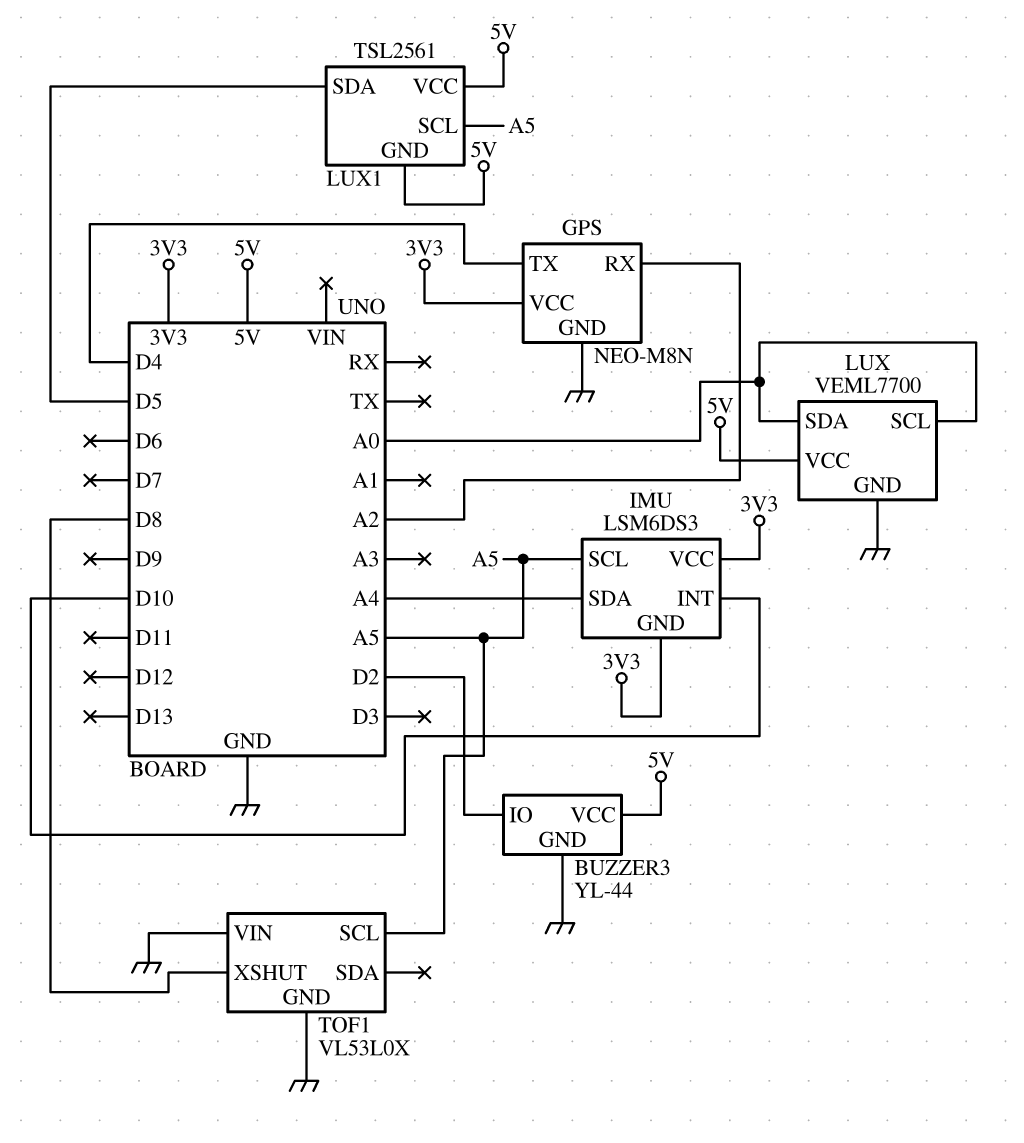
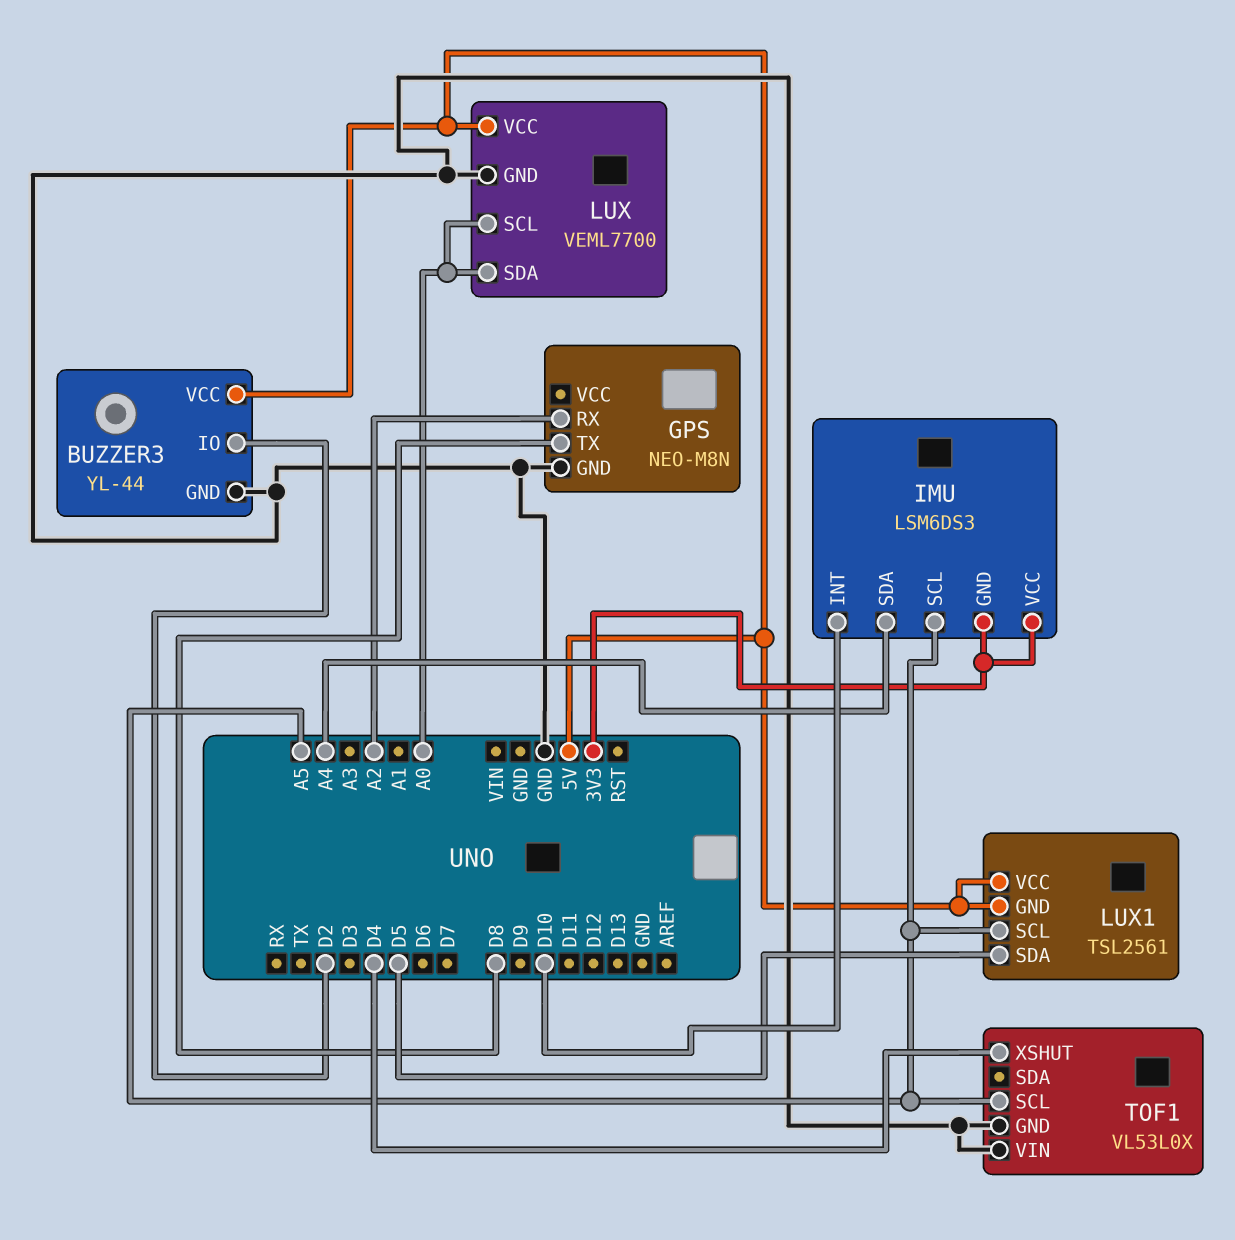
GPS pin TX: D4 -> D8
GPS pin VCC: 3V3 -> none
TOF1 pin XSHUT: D8 -> D4

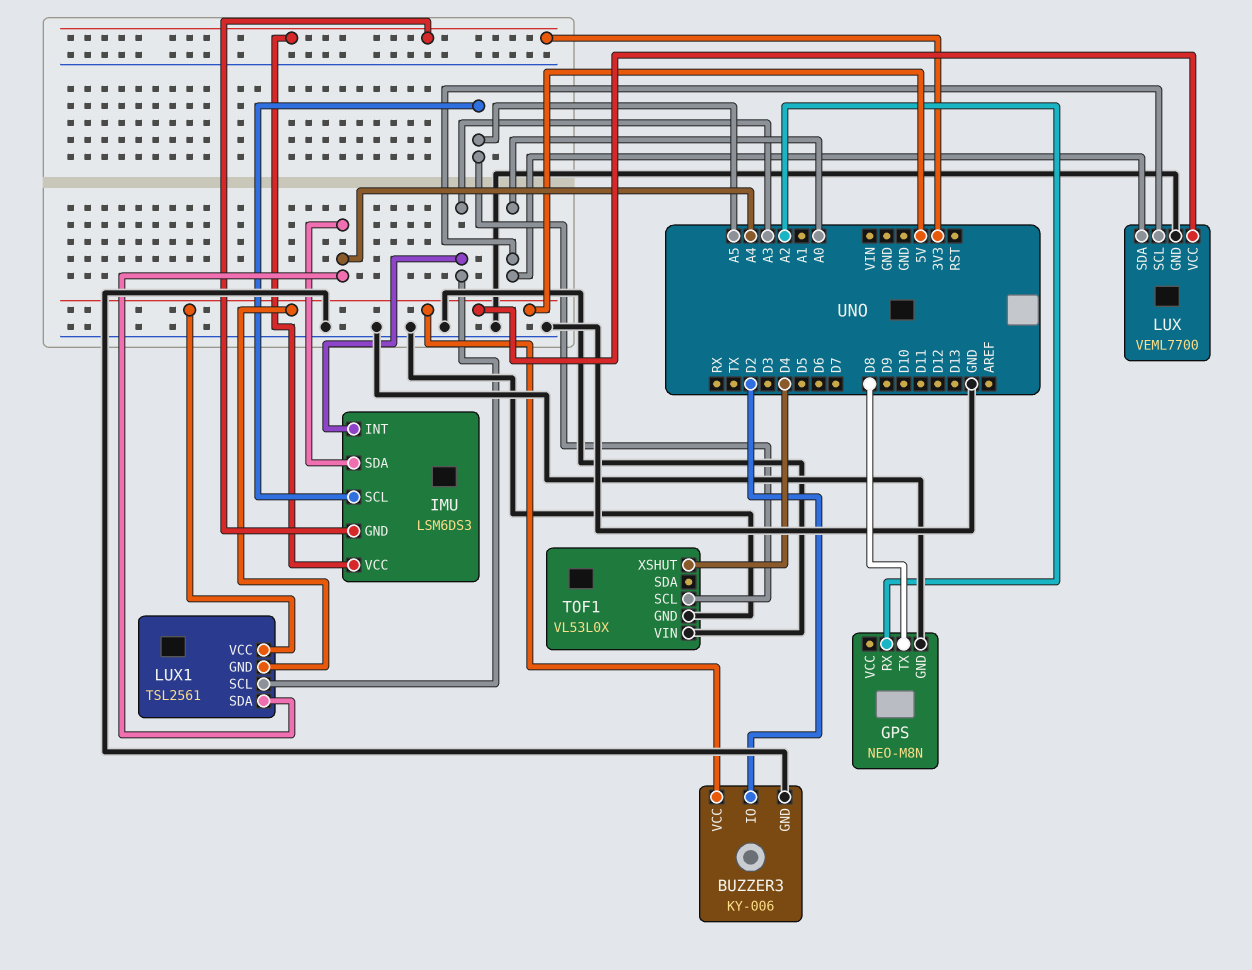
BUZZER3: YL-44 -> KY-006
IMU pin INT: D10 -> A3
LUX1 pin SCL: A5 -> A3
LUX1 pin SDA: D5 -> A4

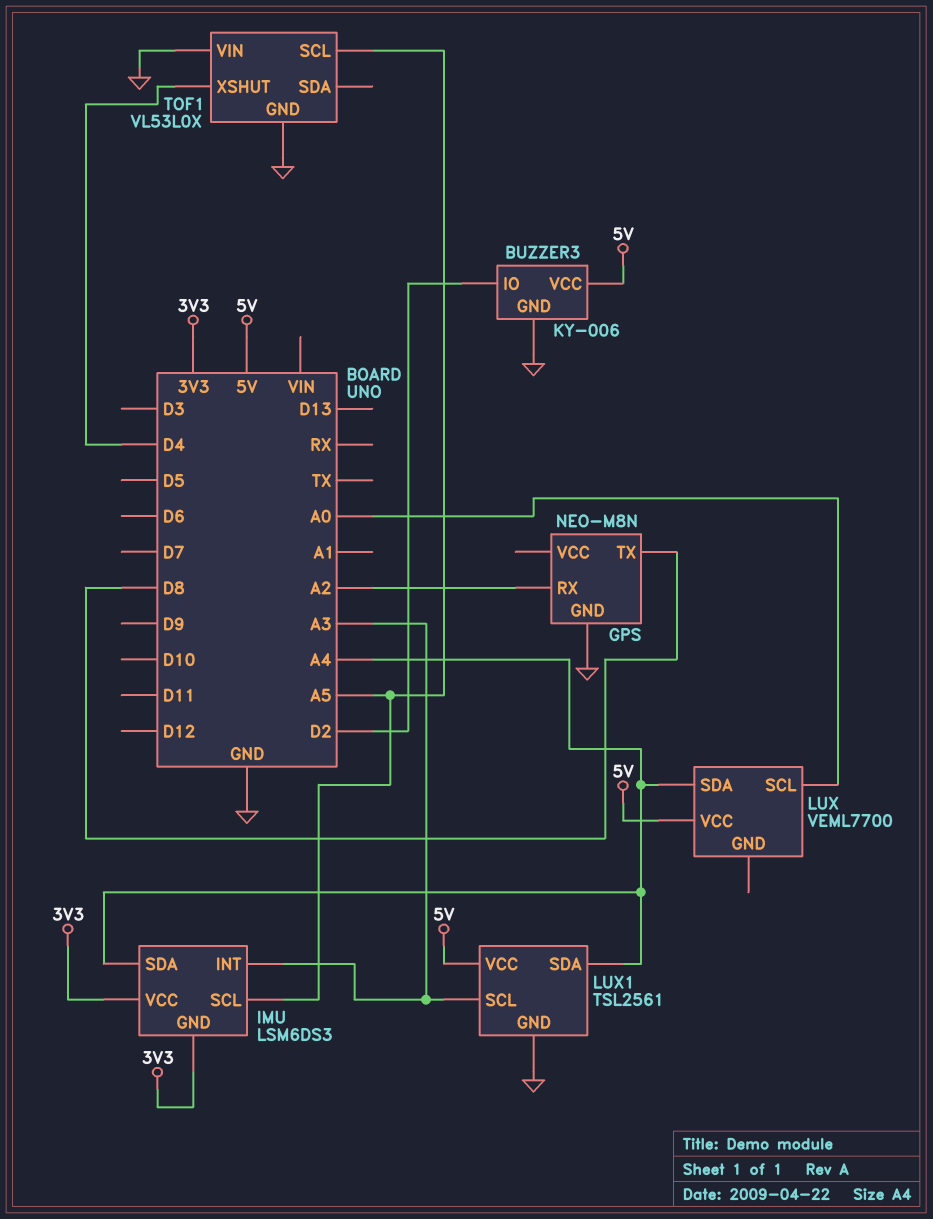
LUX pin GND: GND -> none
LUX pin SDA: A0 -> A4
LUX1 pin GND: 5V -> GND

